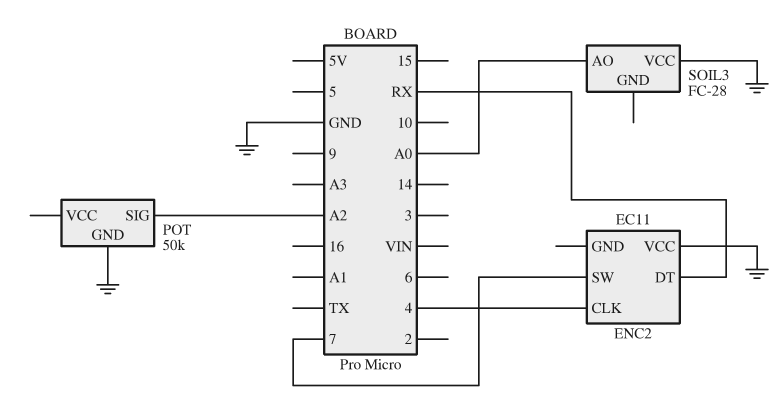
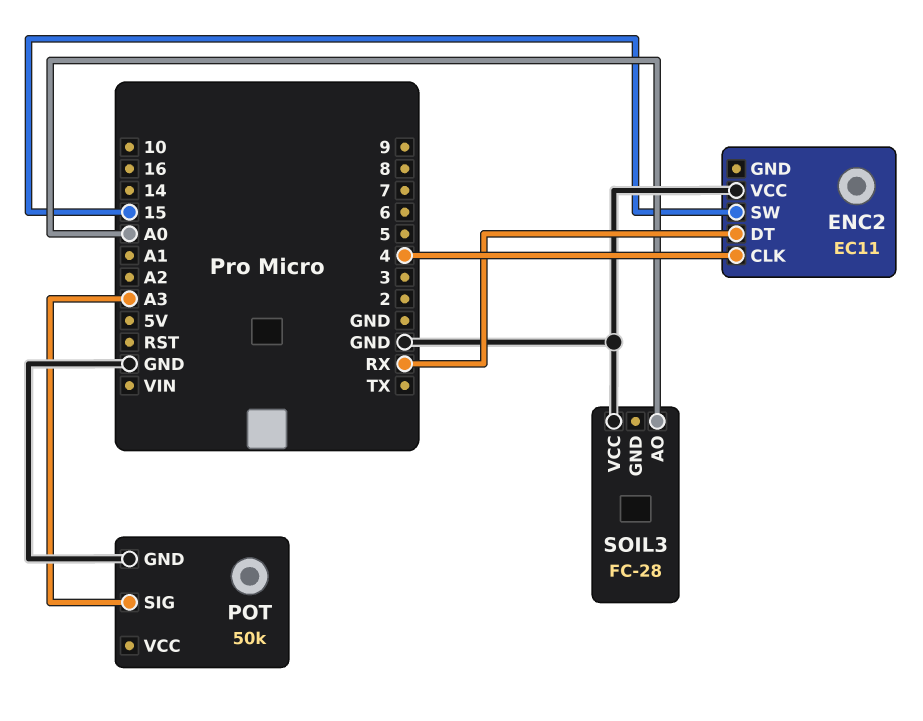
ENC2 pin SW: 7 -> 15
POT pin SIG: A2 -> A3

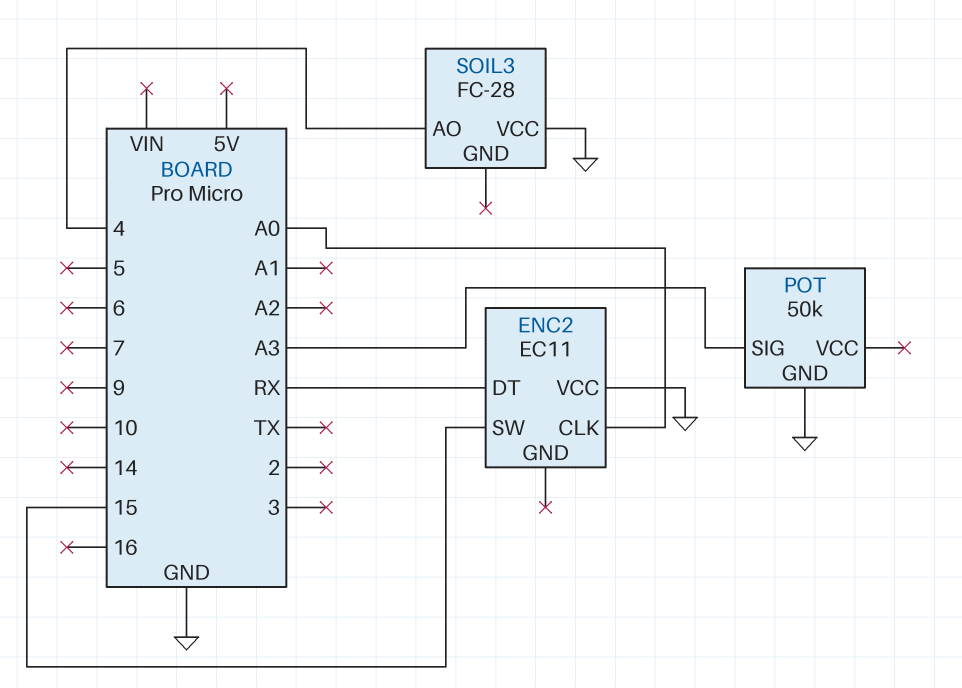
ENC2 pin CLK: 4 -> A0
SOIL3 pin AO: A0 -> 4

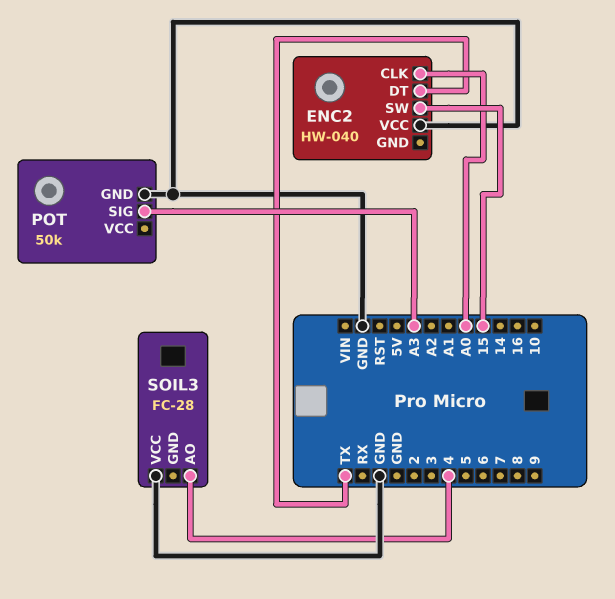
ENC2: EC11 -> HW-040
ENC2 pin DT: RX -> TX

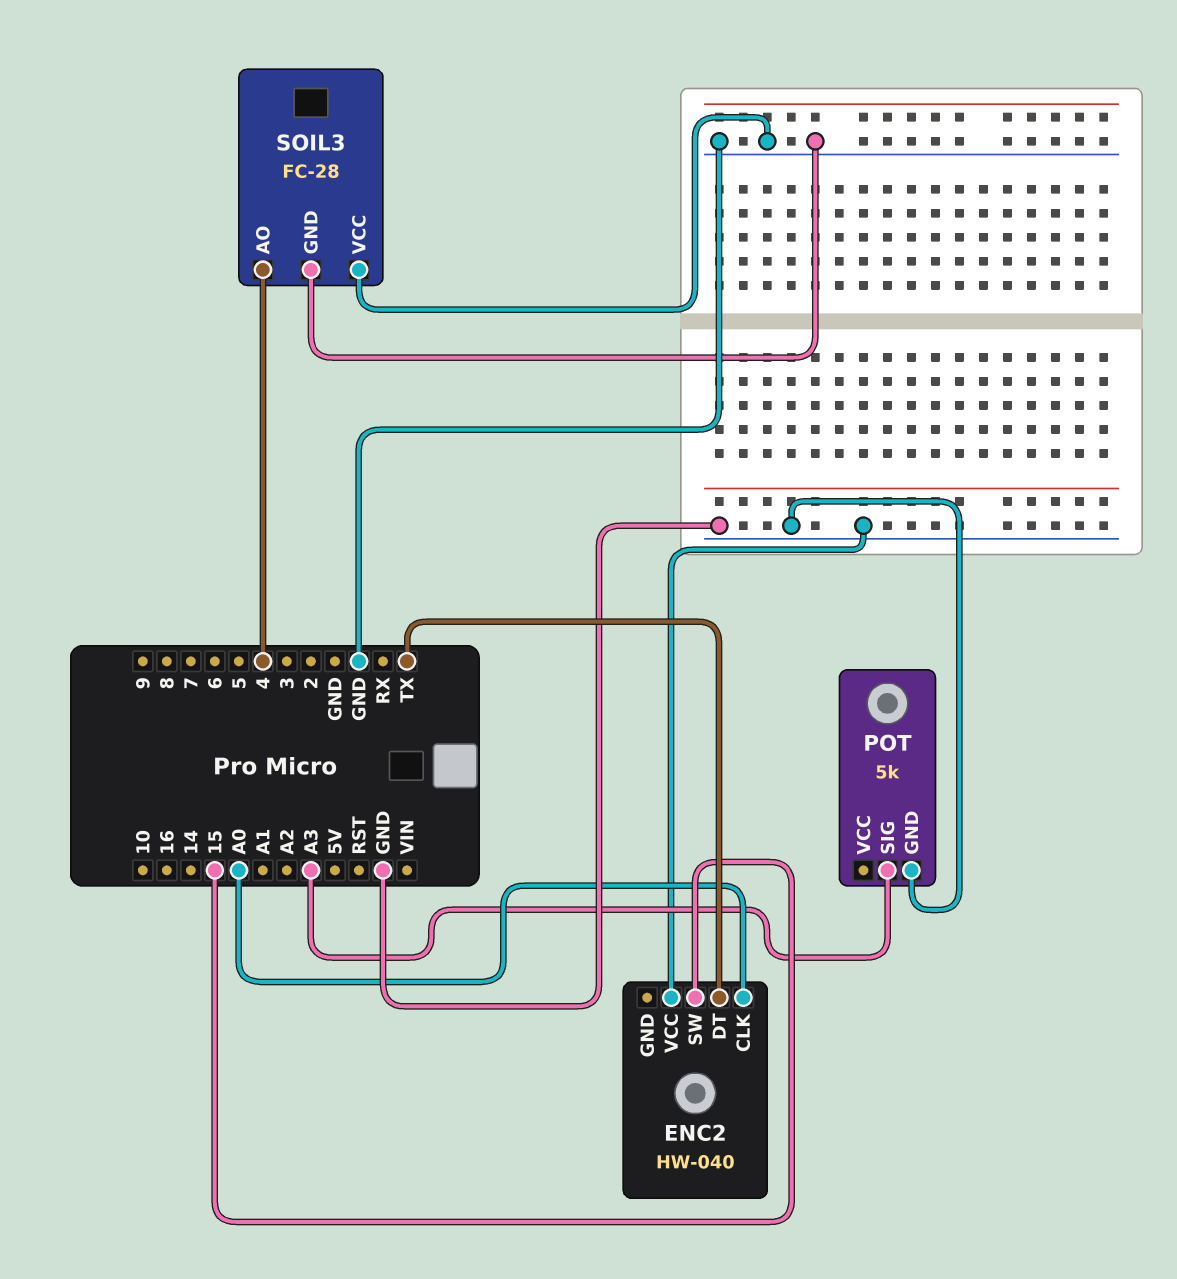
POT: 50k -> 5k
SOIL3 pin GND: none -> GND

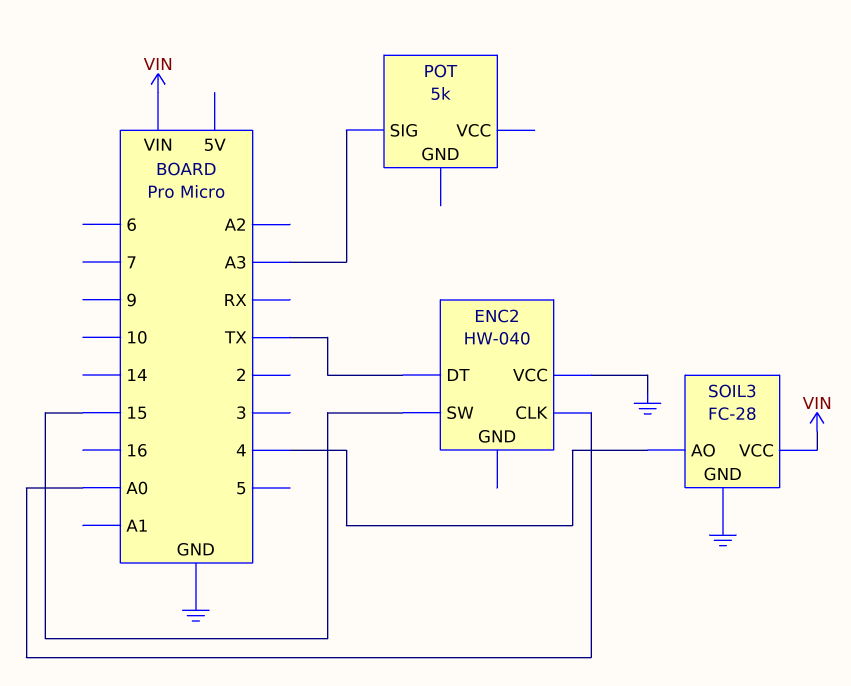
POT pin GND: GND -> none
SOIL3 pin VCC: GND -> VIN

